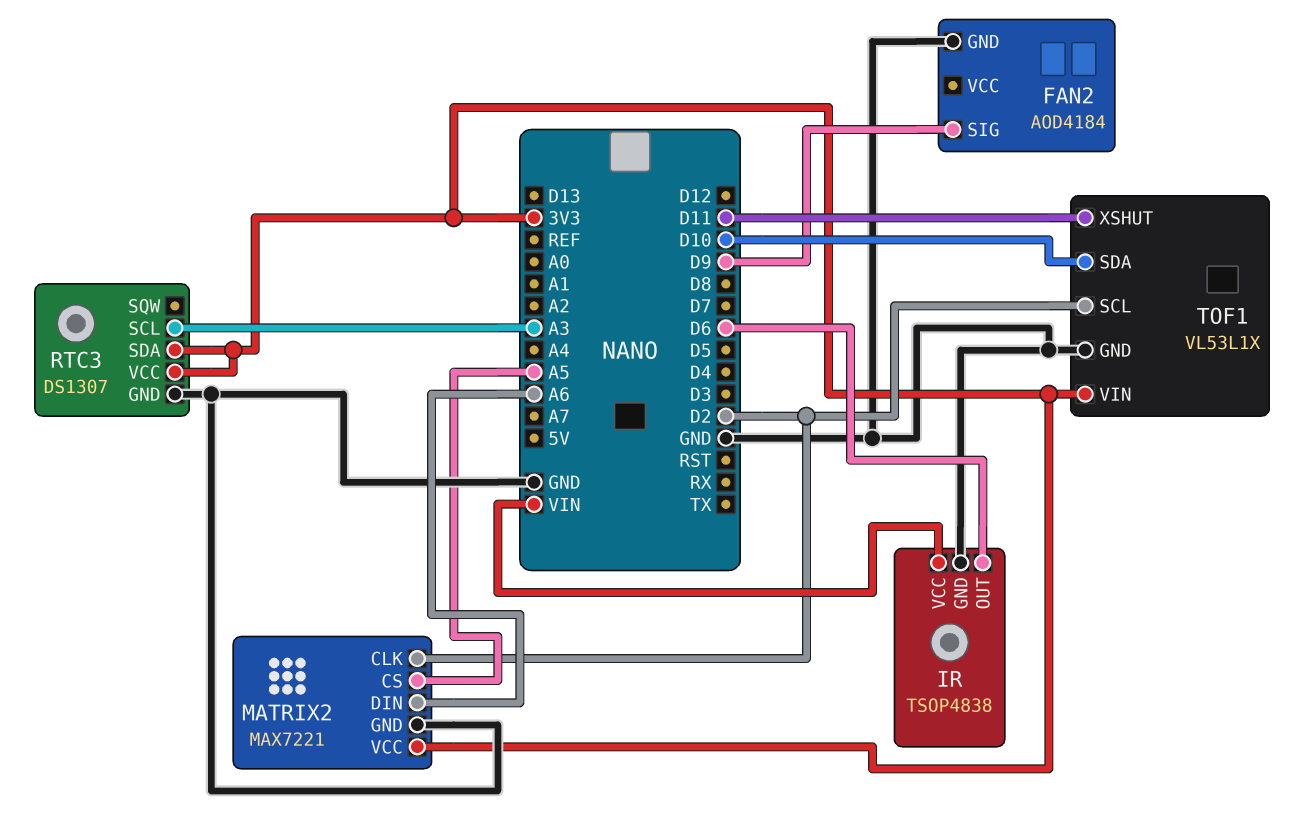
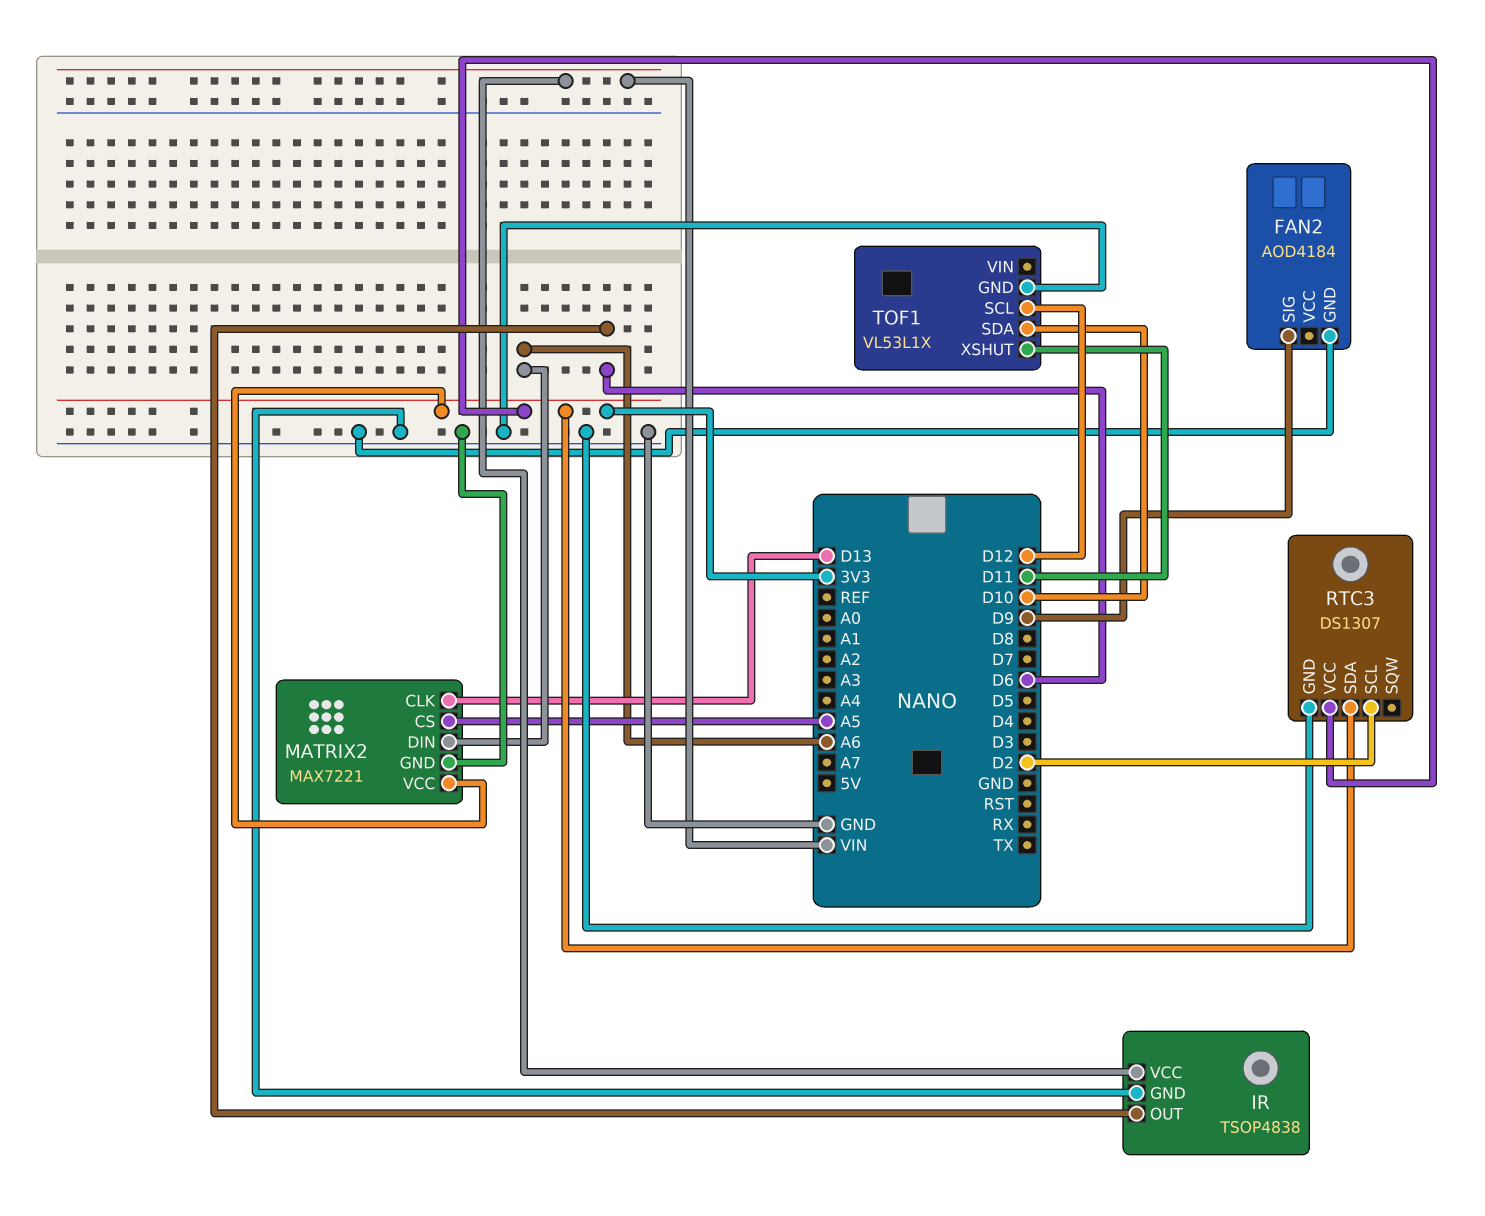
MATRIX2 pin CLK: D2 -> D13
RTC3 pin SCL: A3 -> D2
TOF1 pin SCL: D2 -> D12
TOF1 pin VIN: 3V3 -> none

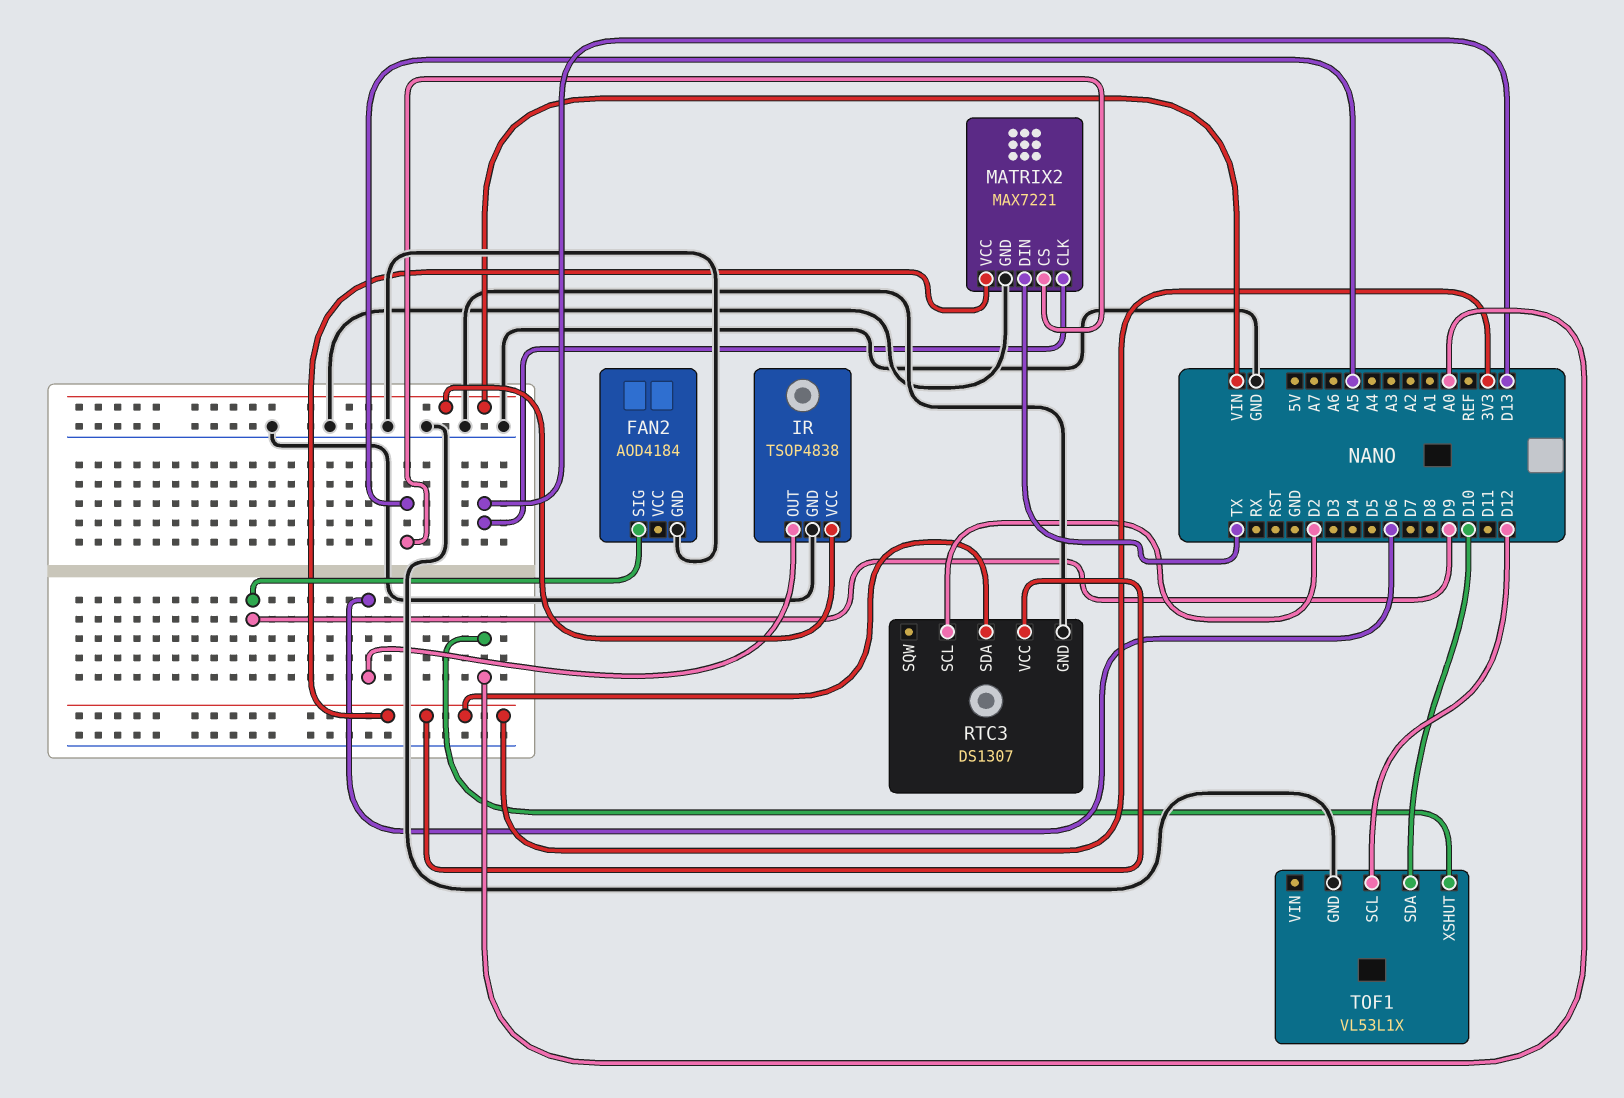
MATRIX2 pin DIN: A6 -> TX
TOF1 pin XSHUT: D11 -> A0

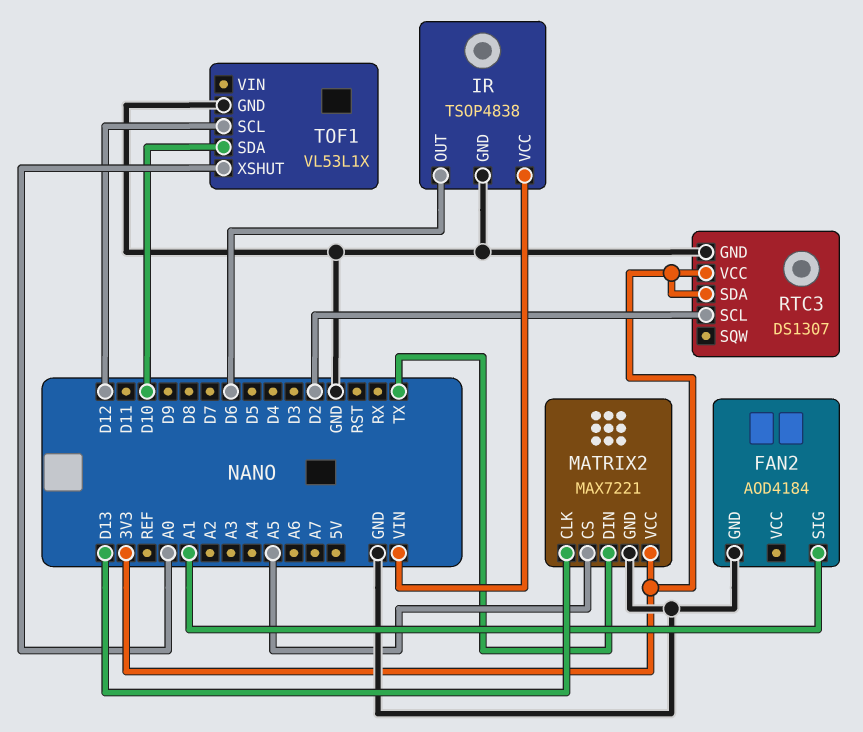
FAN2 pin SIG: D9 -> A1

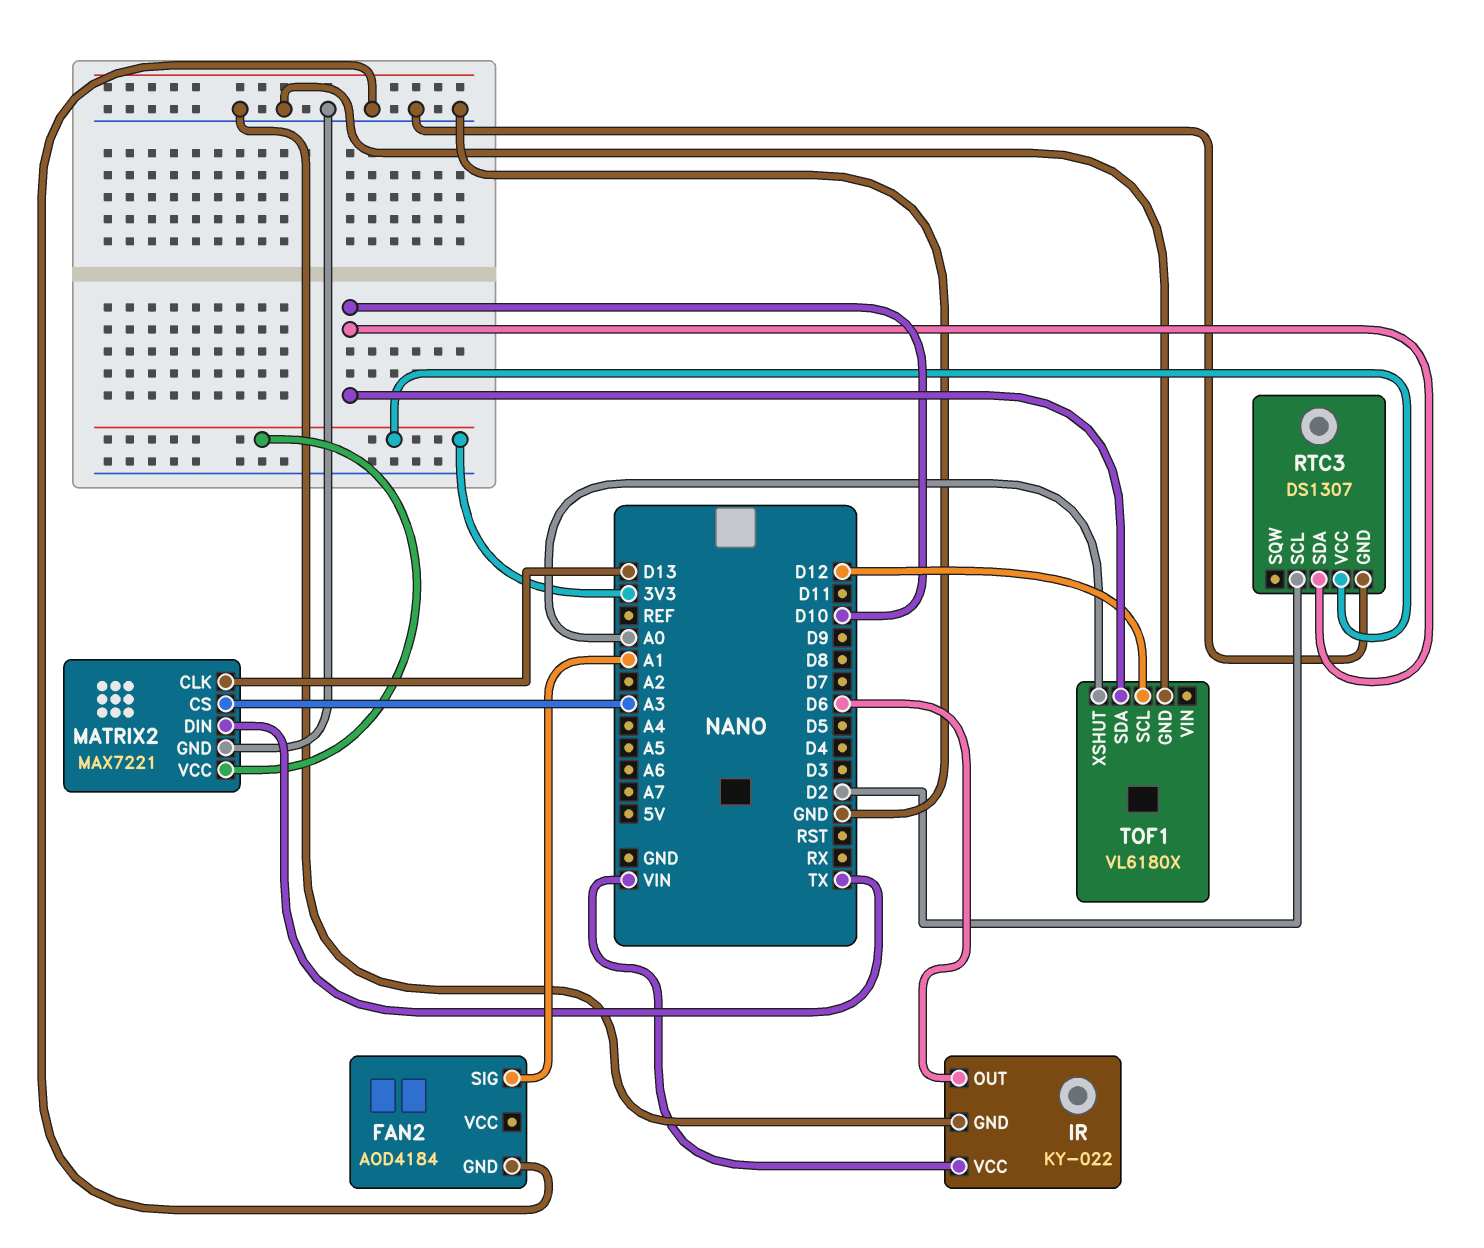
IR: TSOP4838 -> KY-022
MATRIX2 pin CS: A5 -> A3
RTC3 pin SDA: 3V3 -> D10
TOF1: VL53L1X -> VL6180X

